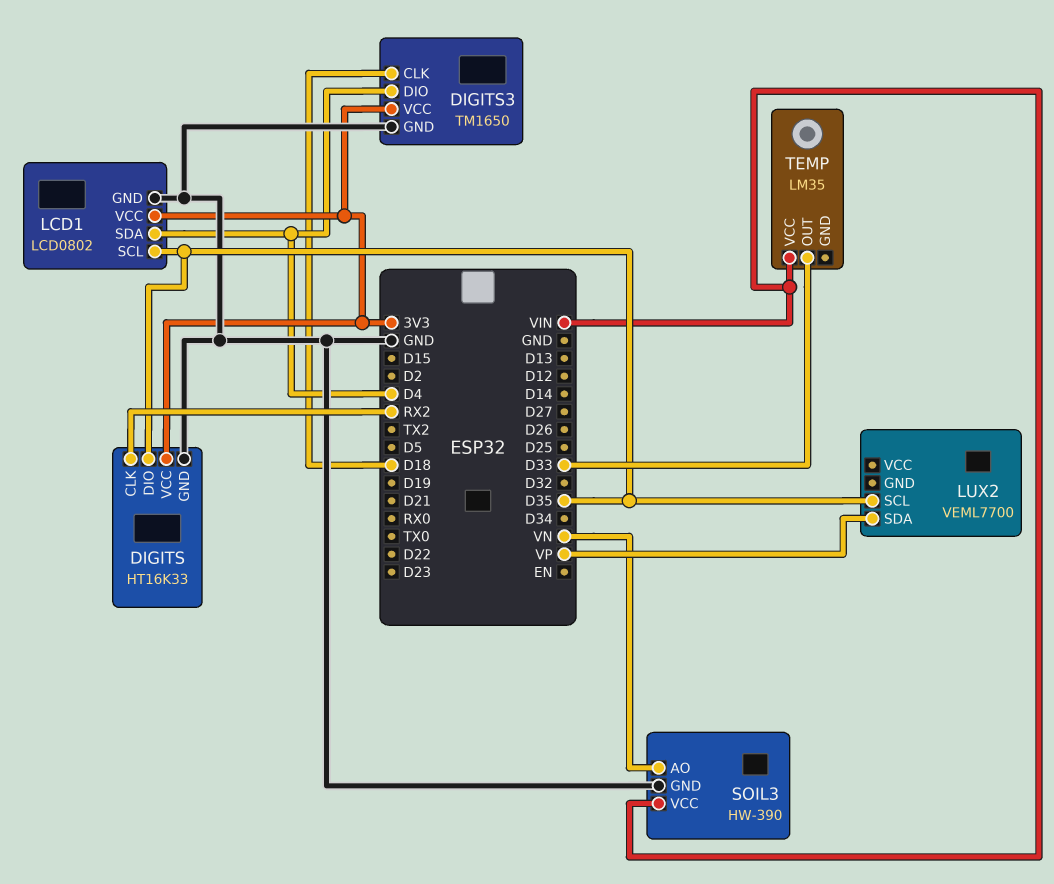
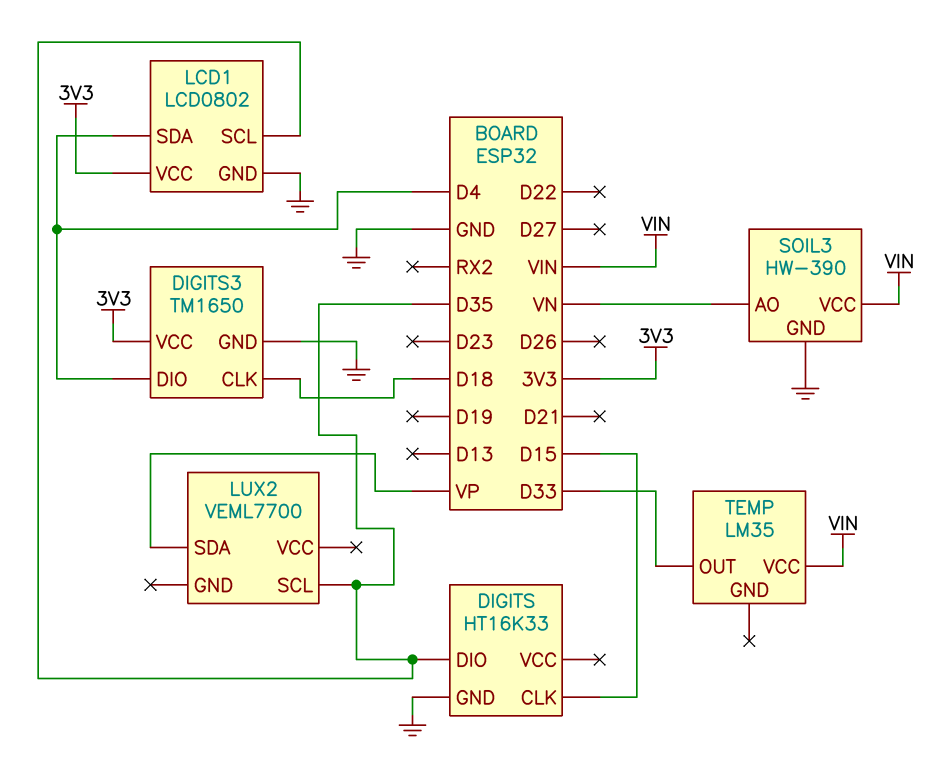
DIGITS pin CLK: RX2 -> D15
DIGITS pin VCC: 3V3 -> none

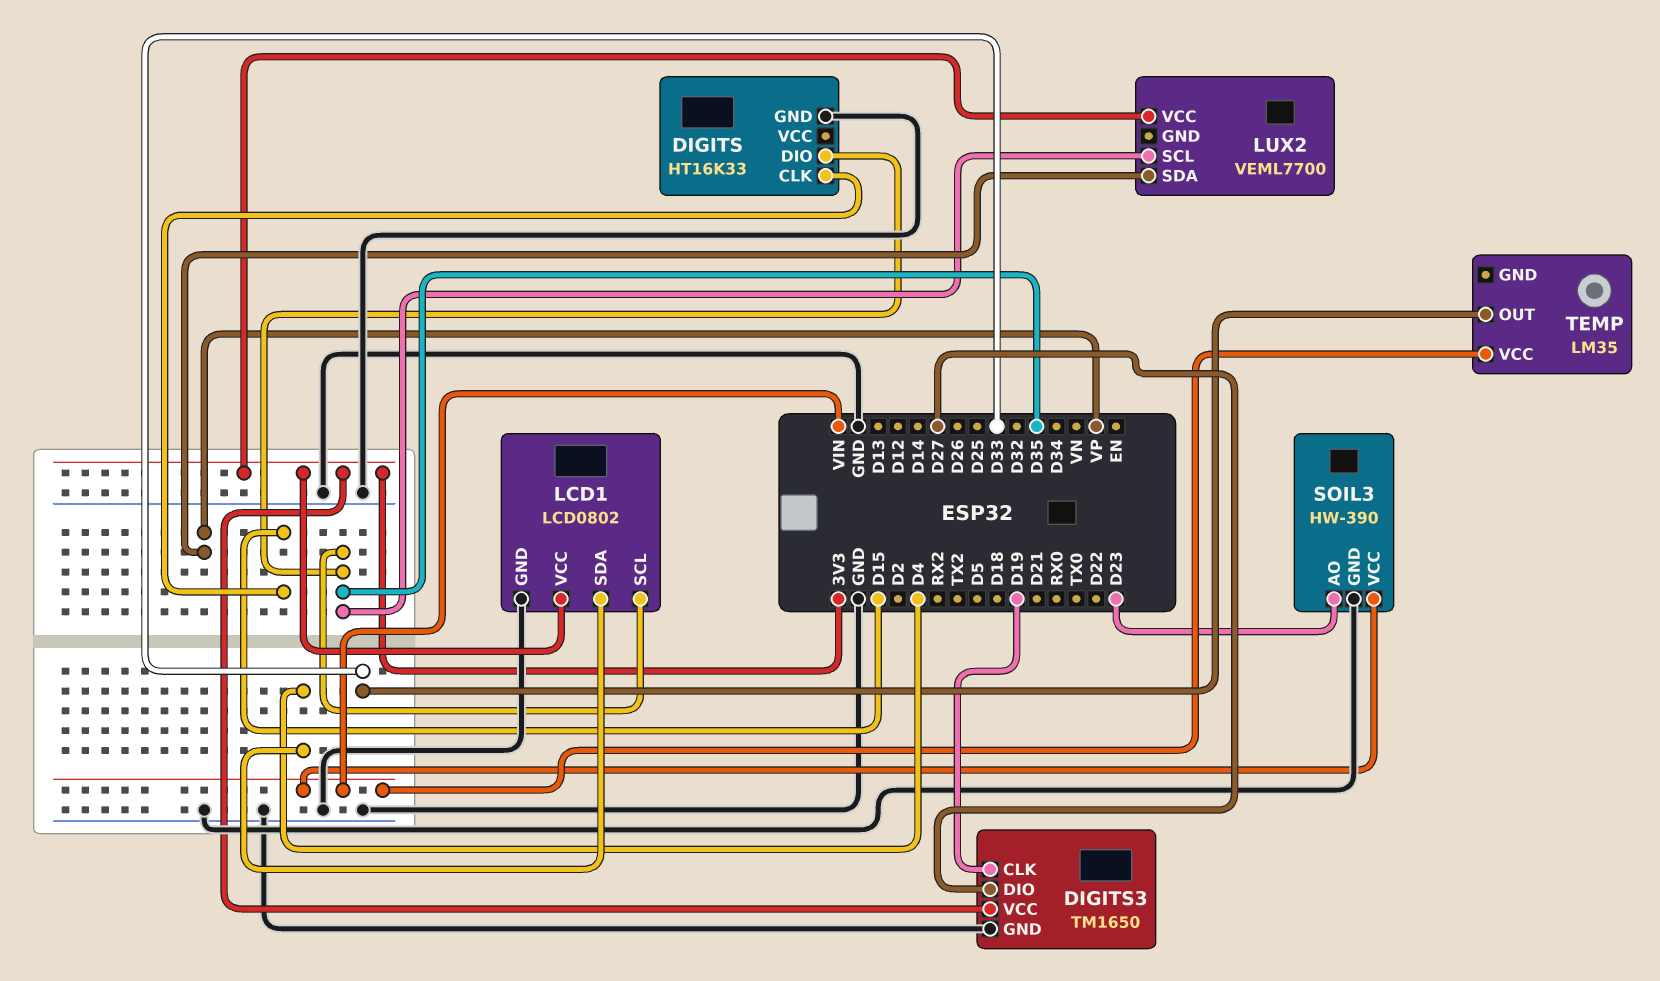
DIGITS3 pin CLK: D18 -> D19
DIGITS3 pin DIO: D4 -> D27
LUX2 pin VCC: none -> 3V3
SOIL3 pin AO: VN -> D23

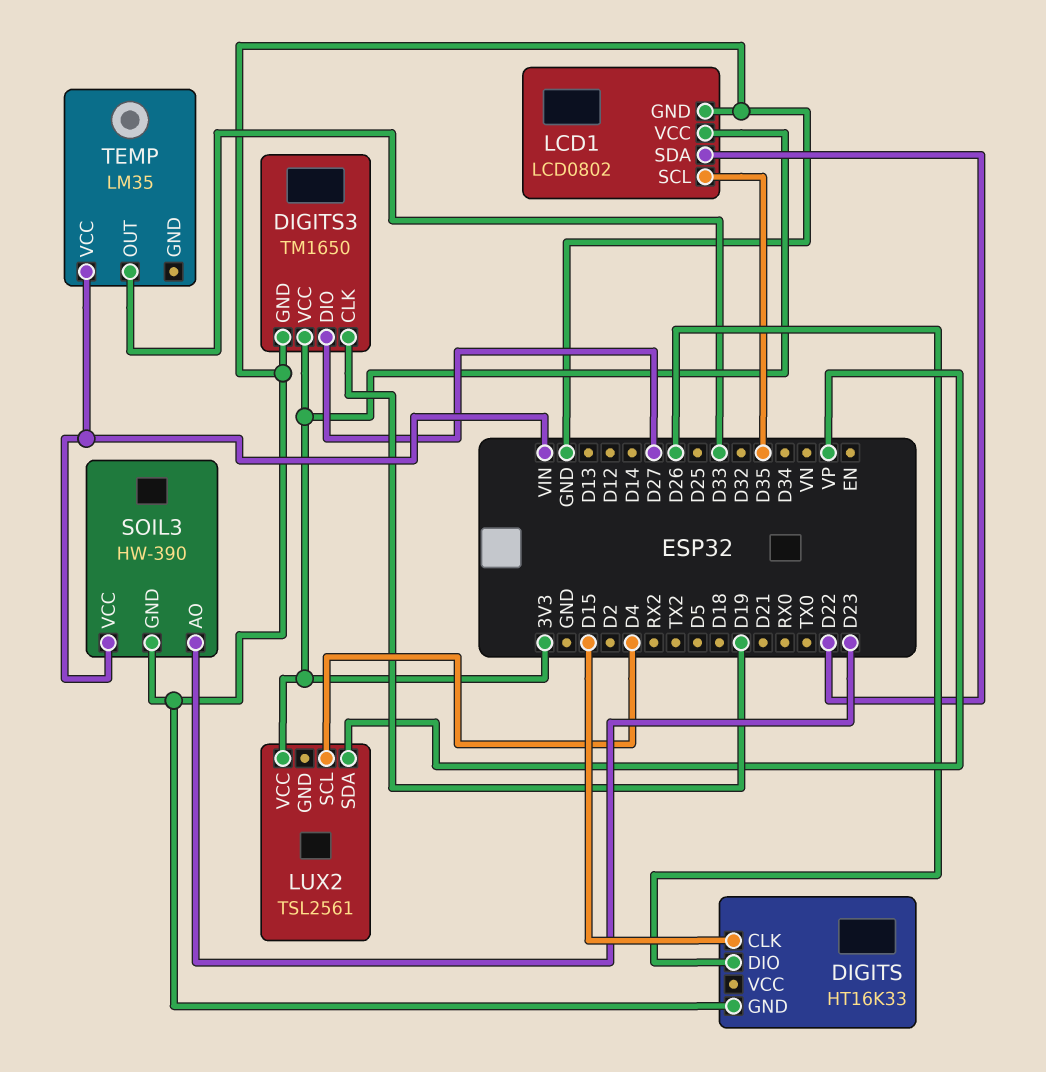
DIGITS pin DIO: D35 -> D26
LCD1 pin SDA: D4 -> D22
LUX2: VEML7700 -> TSL2561
LUX2 pin SCL: D35 -> D4

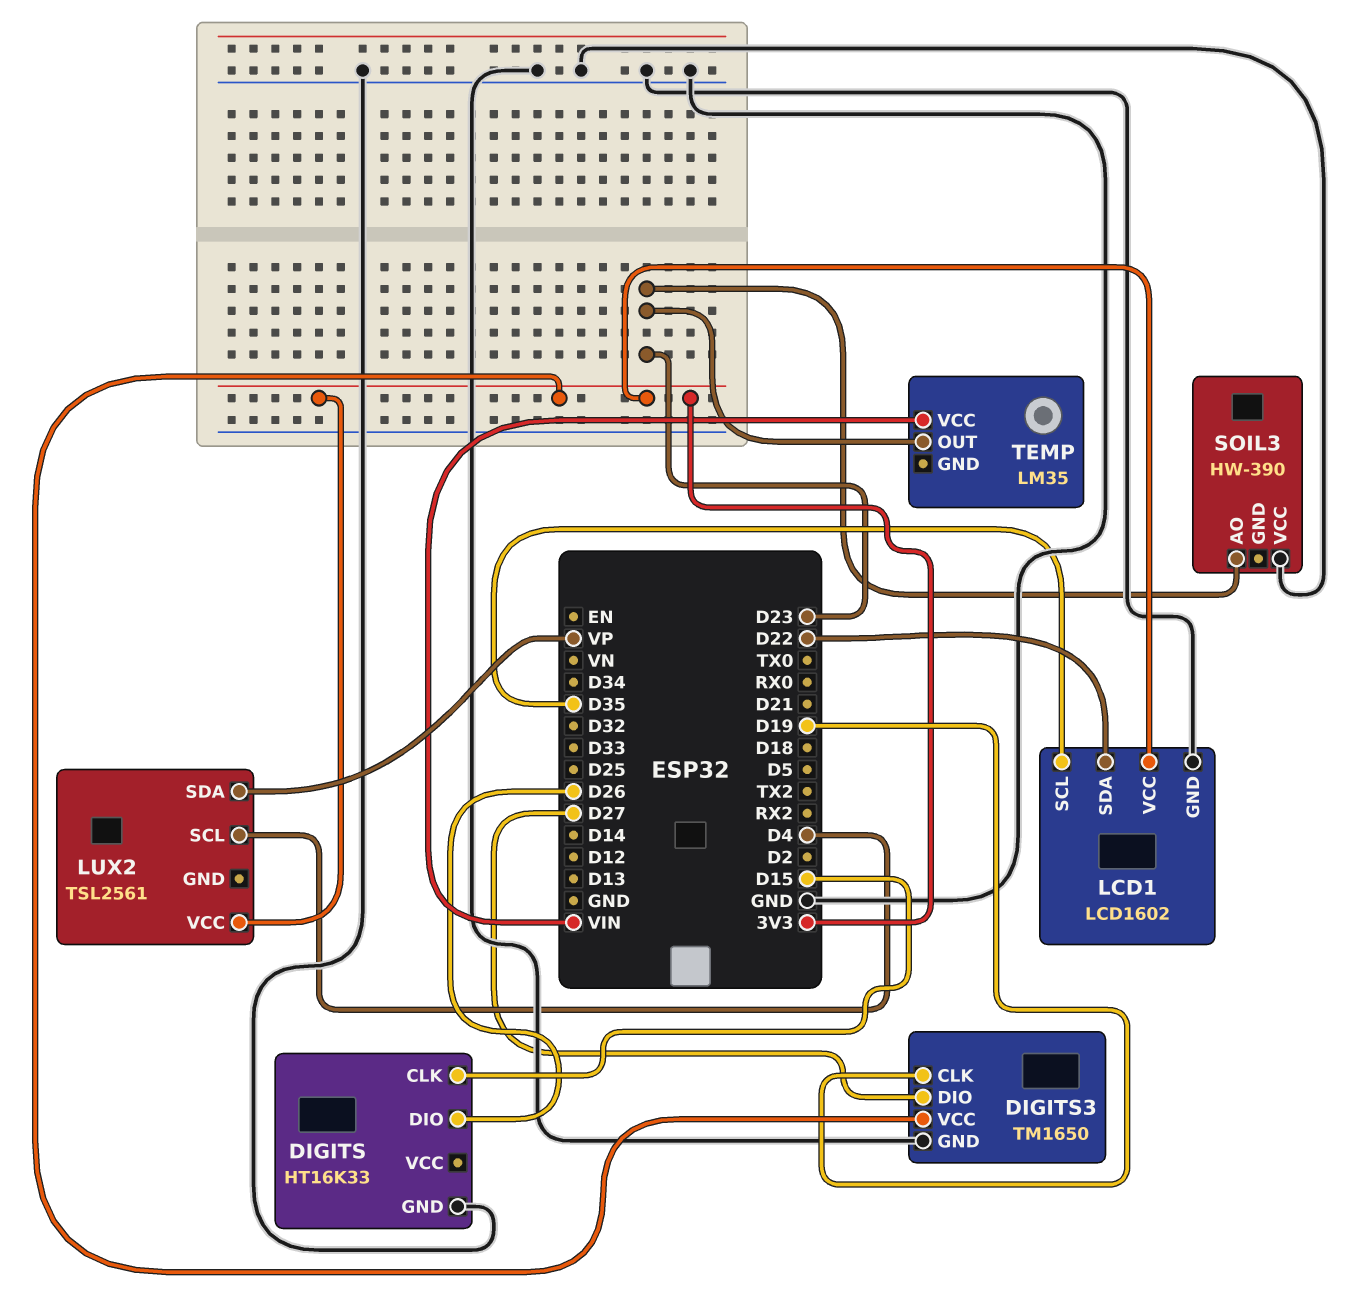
LCD1: LCD0802 -> LCD1602
SOIL3 pin GND: GND -> none
SOIL3 pin VCC: VIN -> GND
TEMP pin OUT: D33 -> D23

